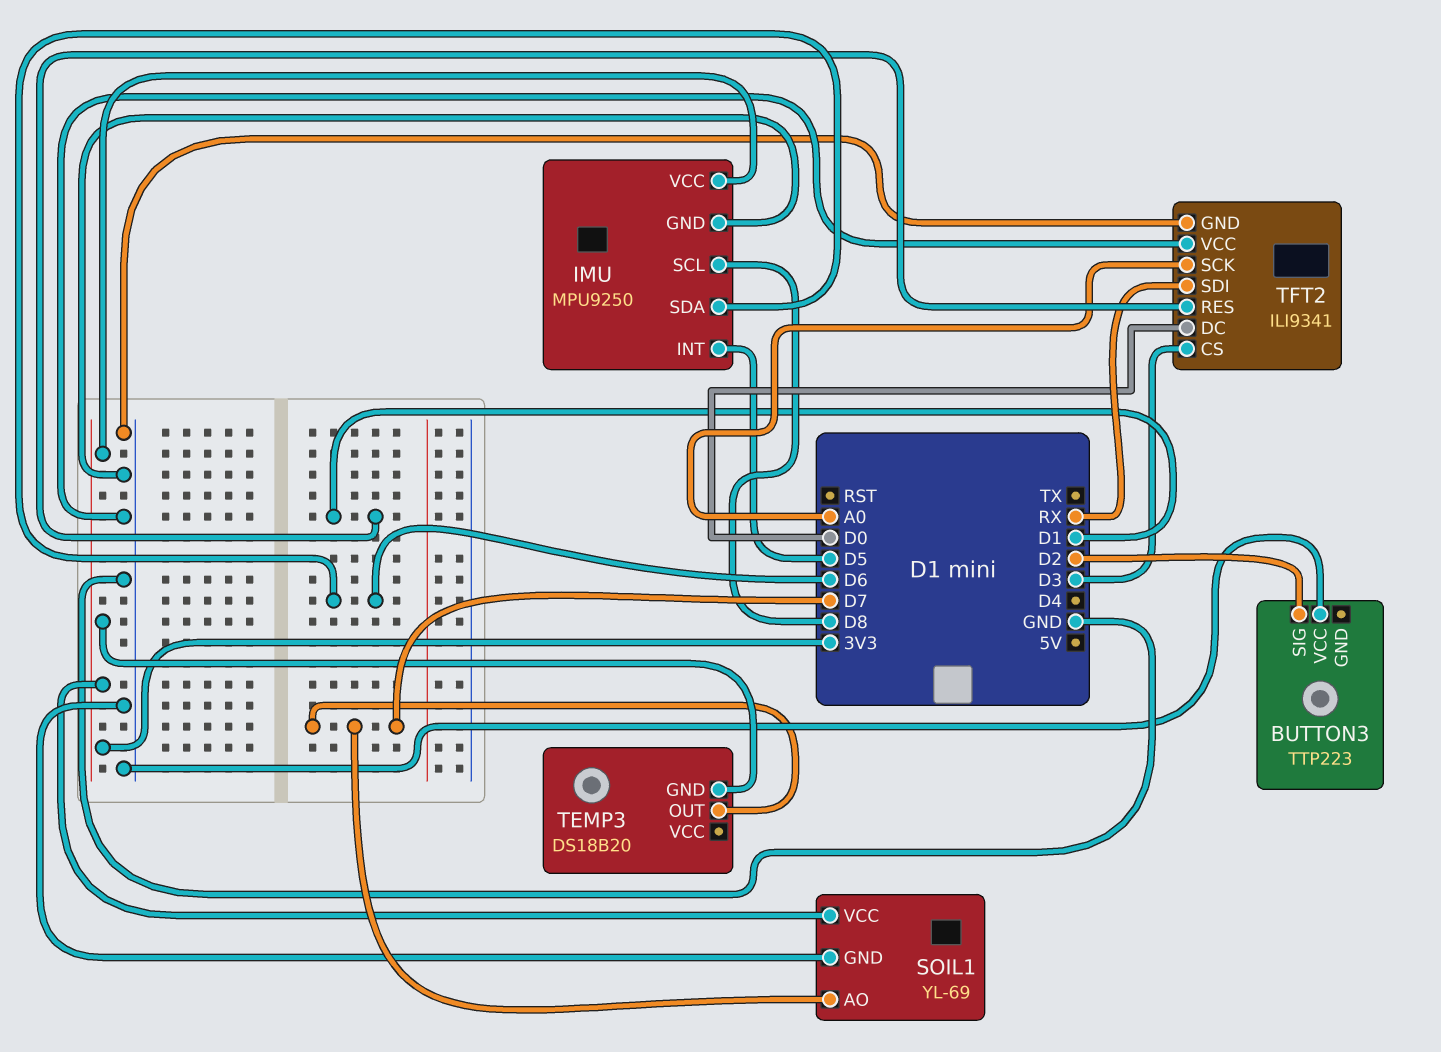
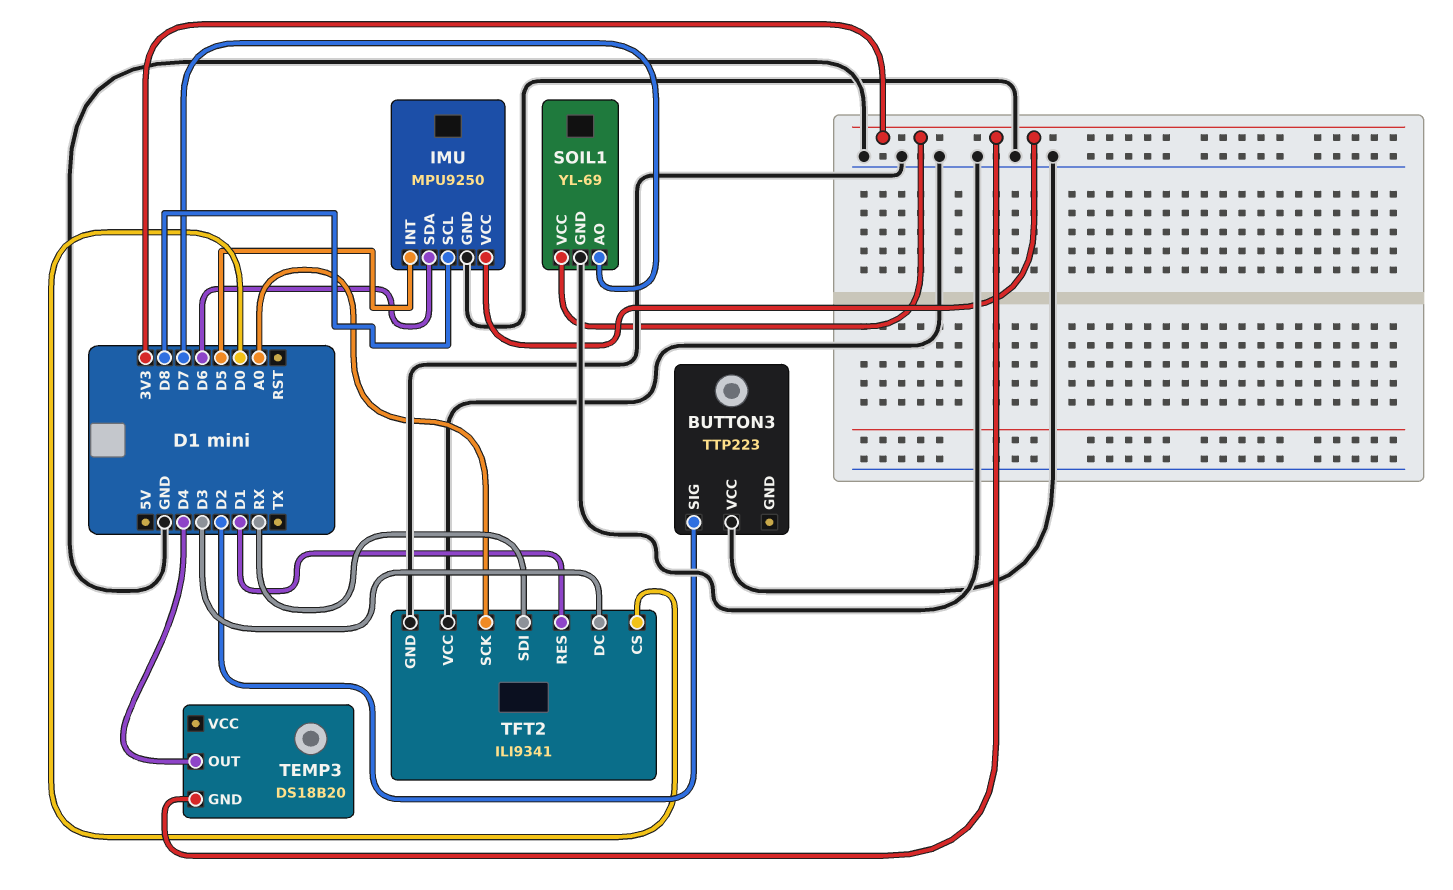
TEMP3 pin OUT: D7 -> D4
TFT2 pin CS: D3 -> D0
TFT2 pin DC: D0 -> D3

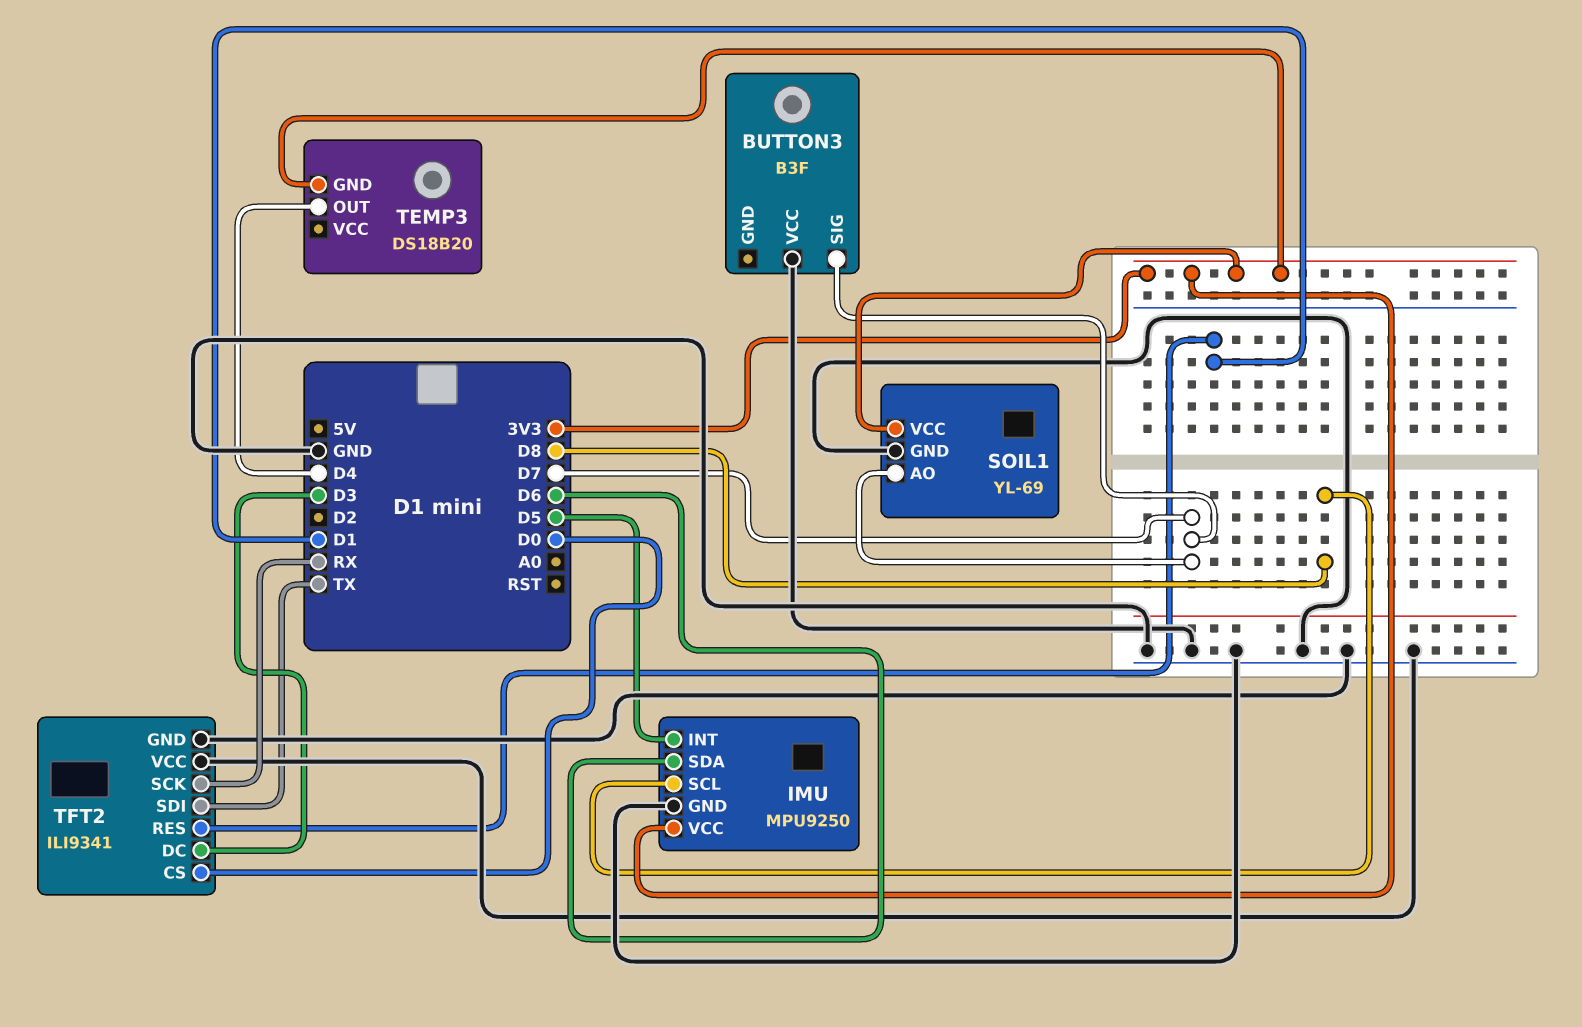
BUTTON3: TTP223 -> B3F
BUTTON3 pin SIG: D2 -> D7
TFT2 pin SCK: A0 -> RX
TFT2 pin SDI: RX -> TX

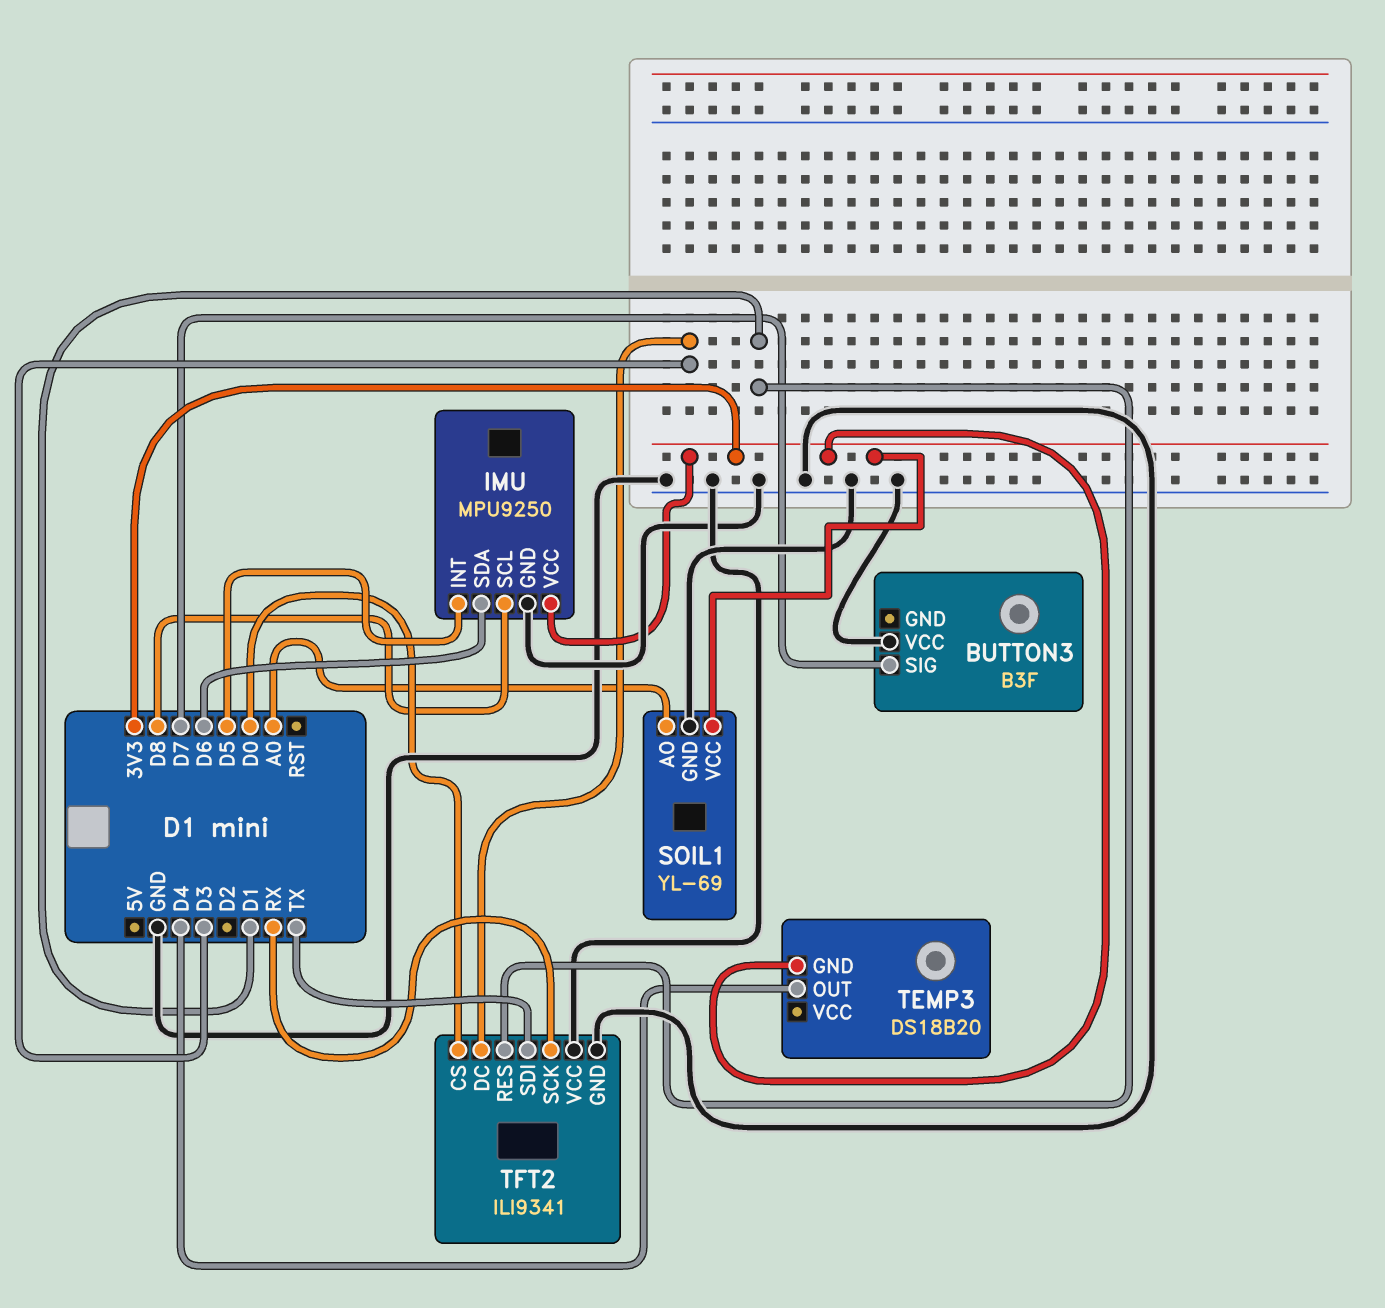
SOIL1 pin AO: D7 -> A0

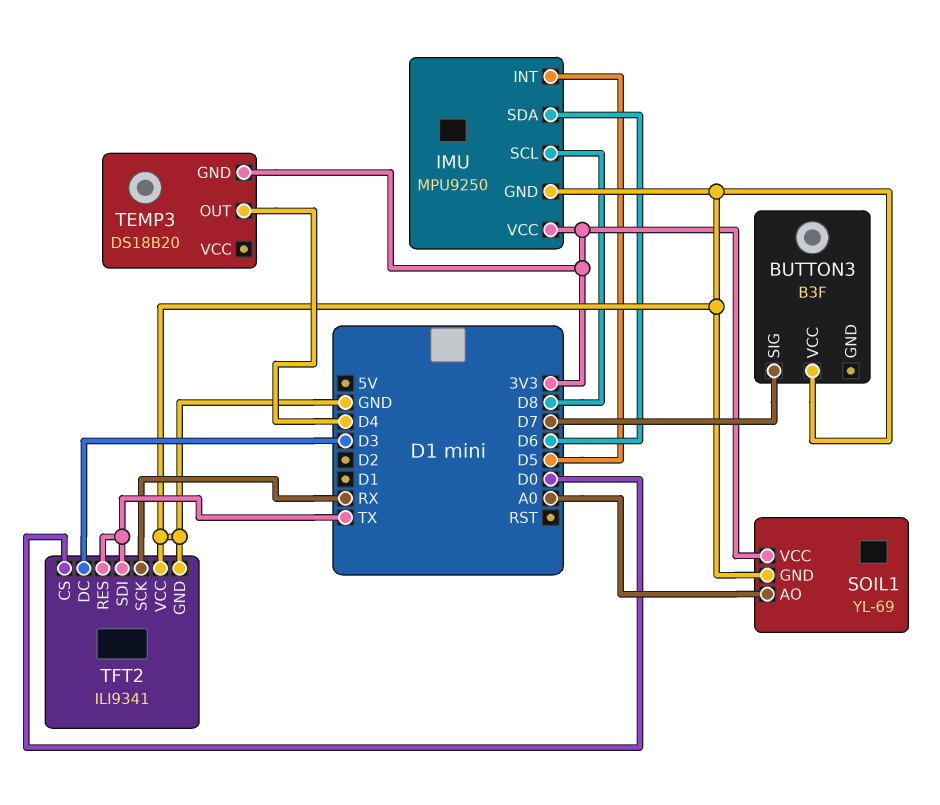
TFT2 pin RES: D1 -> TX

